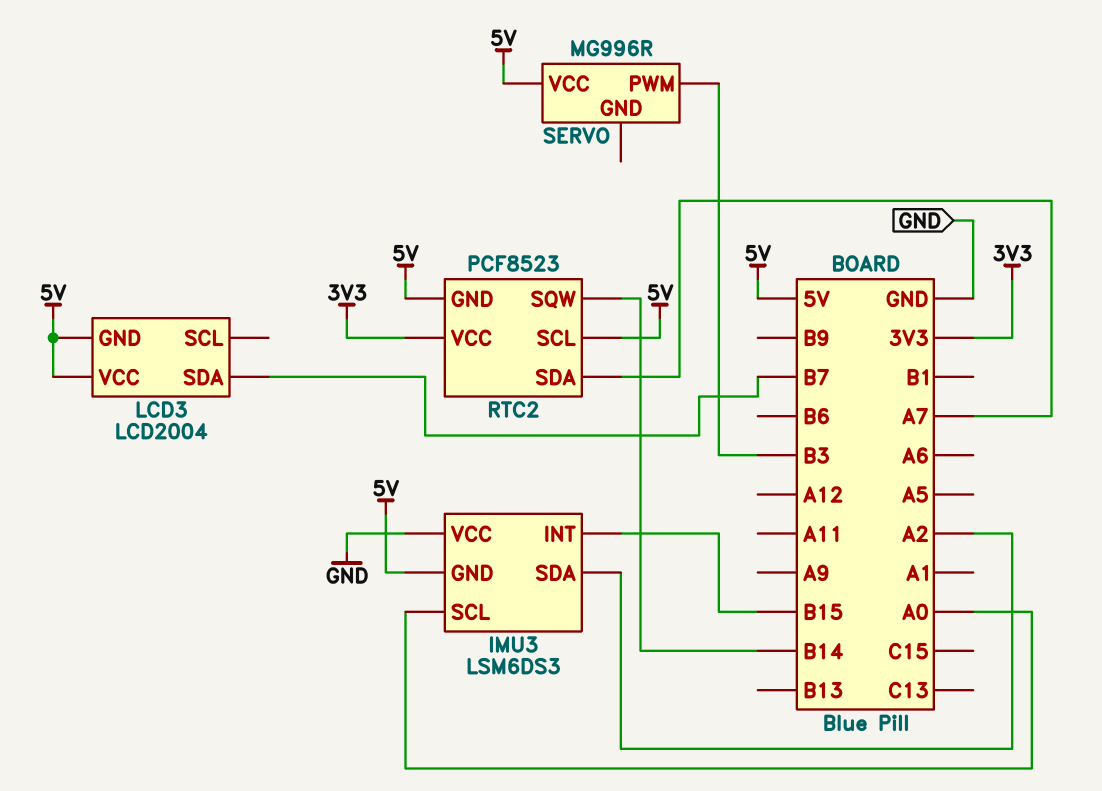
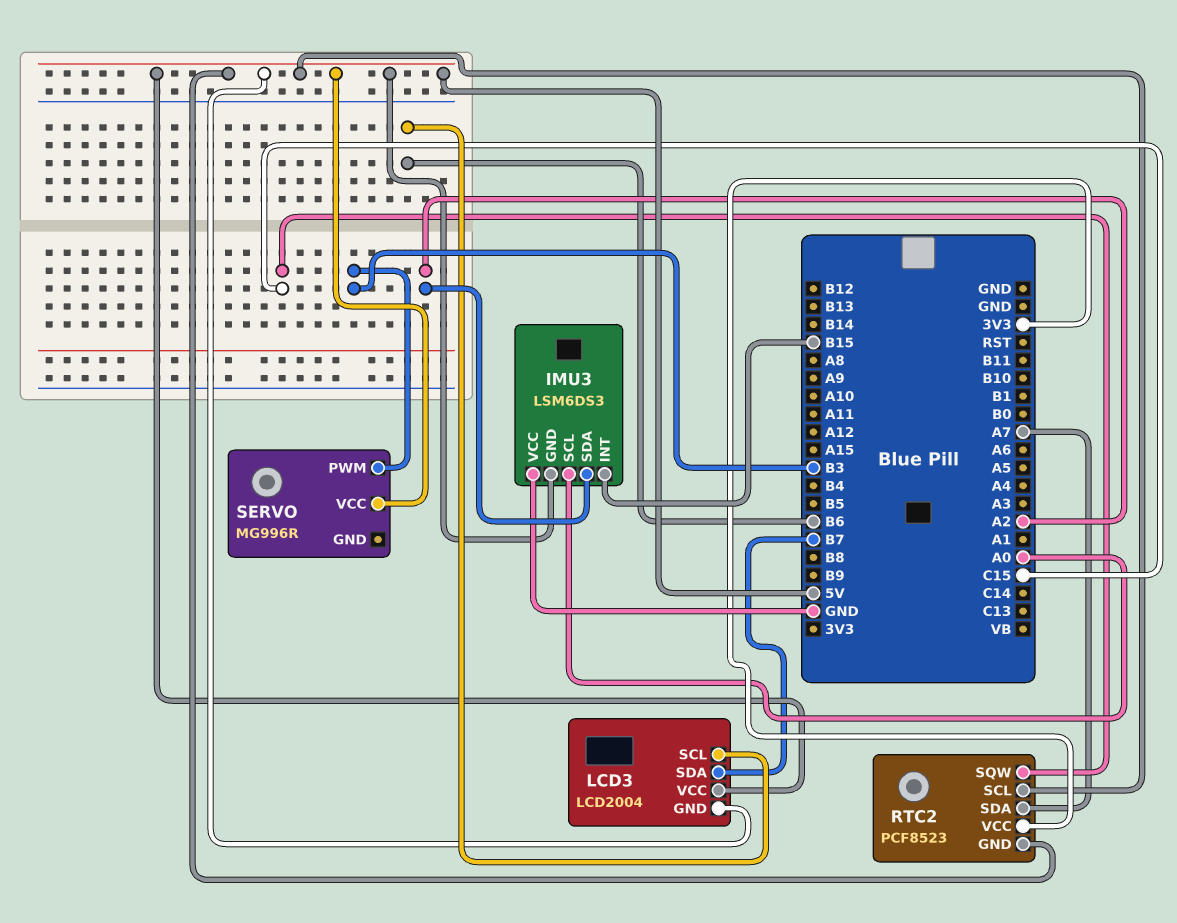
LCD3 pin SCL: none -> B6
RTC2 pin SQW: B14 -> C15

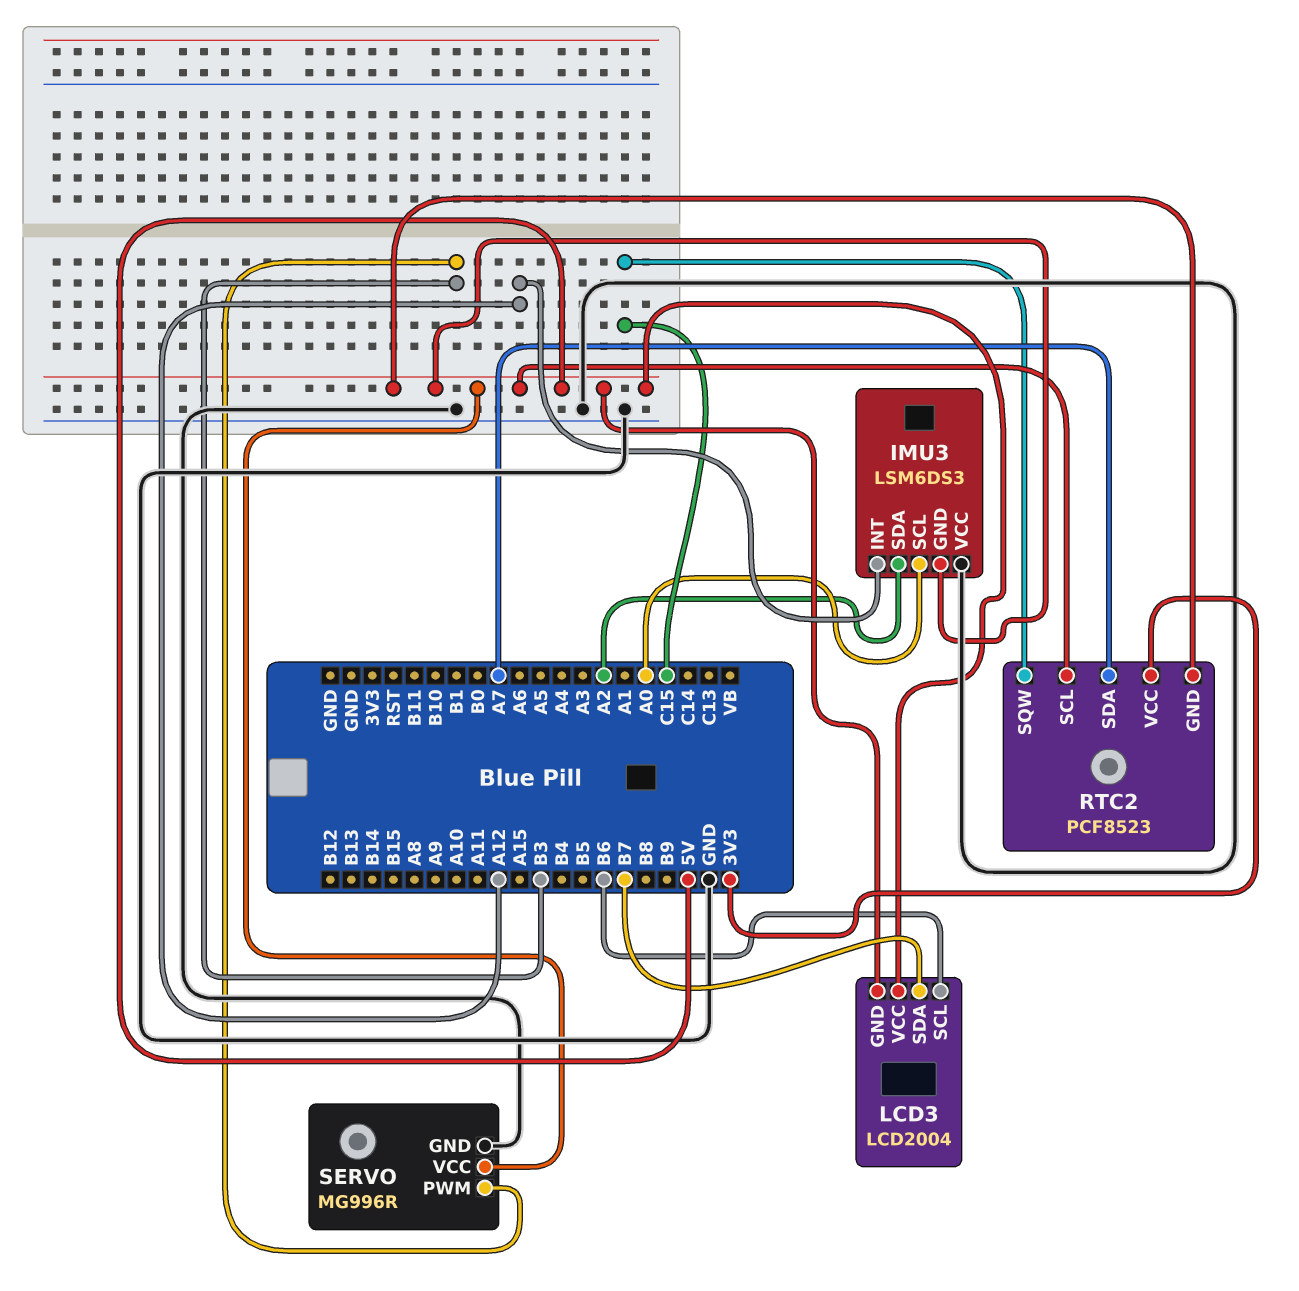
IMU3 pin INT: B15 -> A12
SERVO pin GND: none -> GND

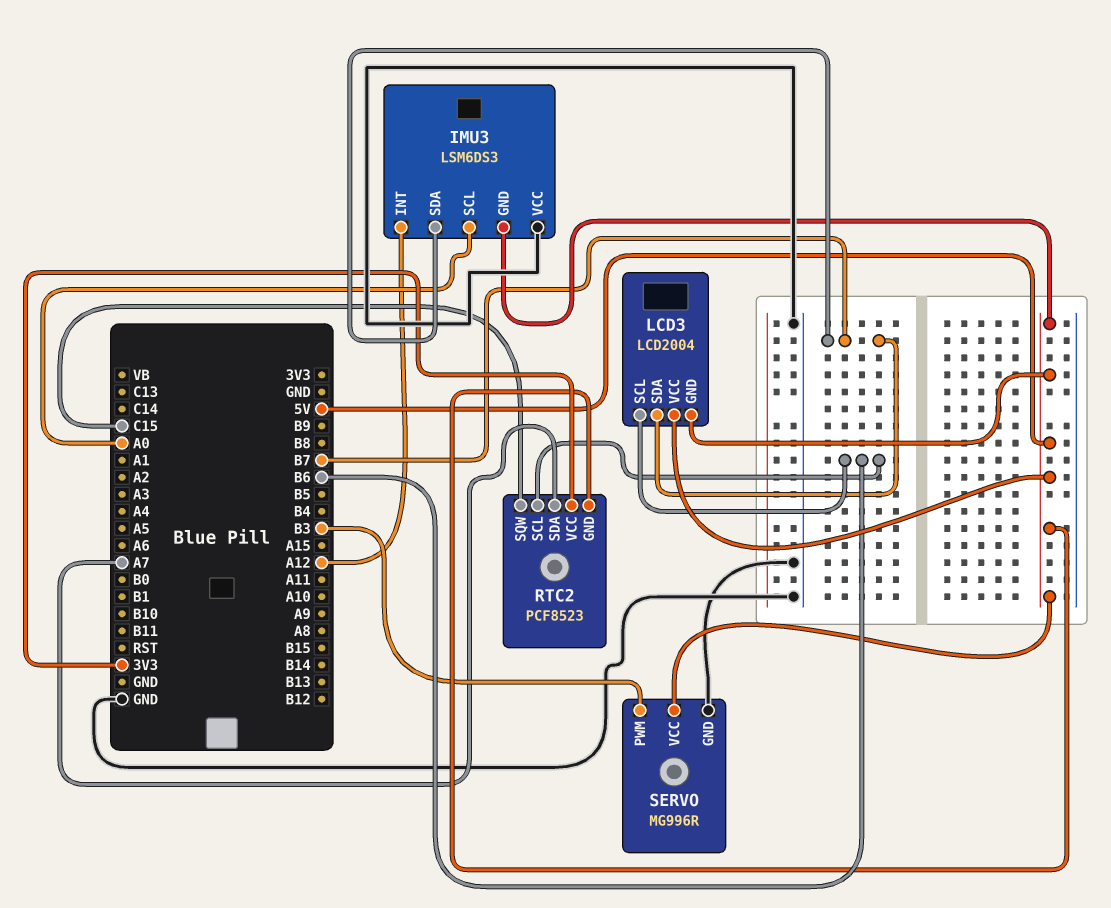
IMU3 pin SDA: A2 -> B7
RTC2 pin SCL: 5V -> B6

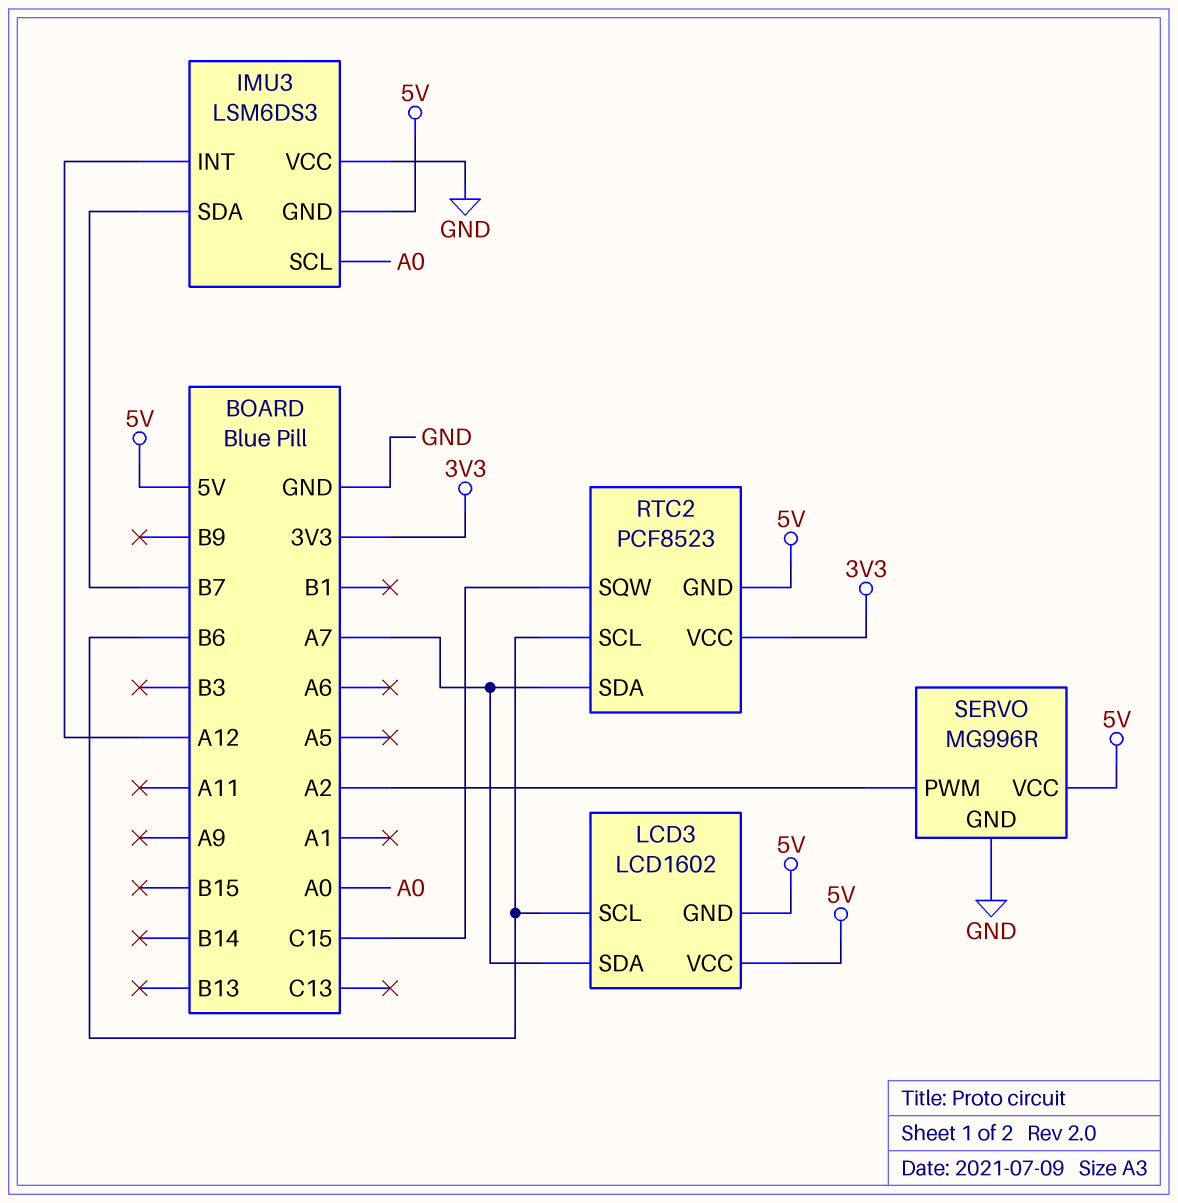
LCD3: LCD2004 -> LCD1602
LCD3 pin SDA: B7 -> A7
SERVO pin PWM: B3 -> A2

